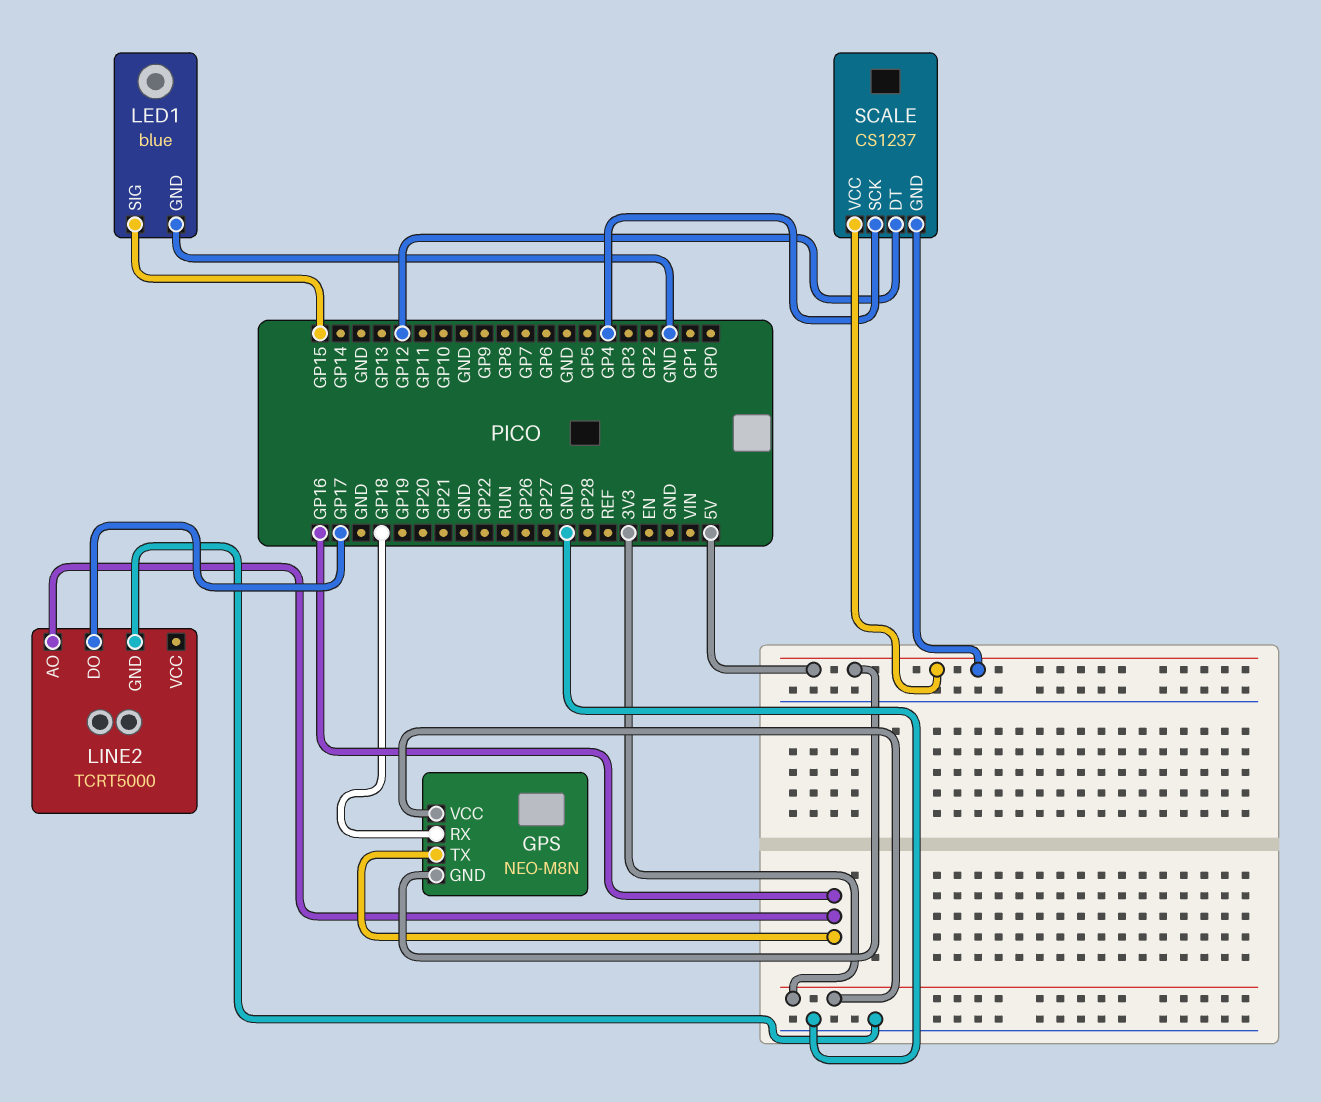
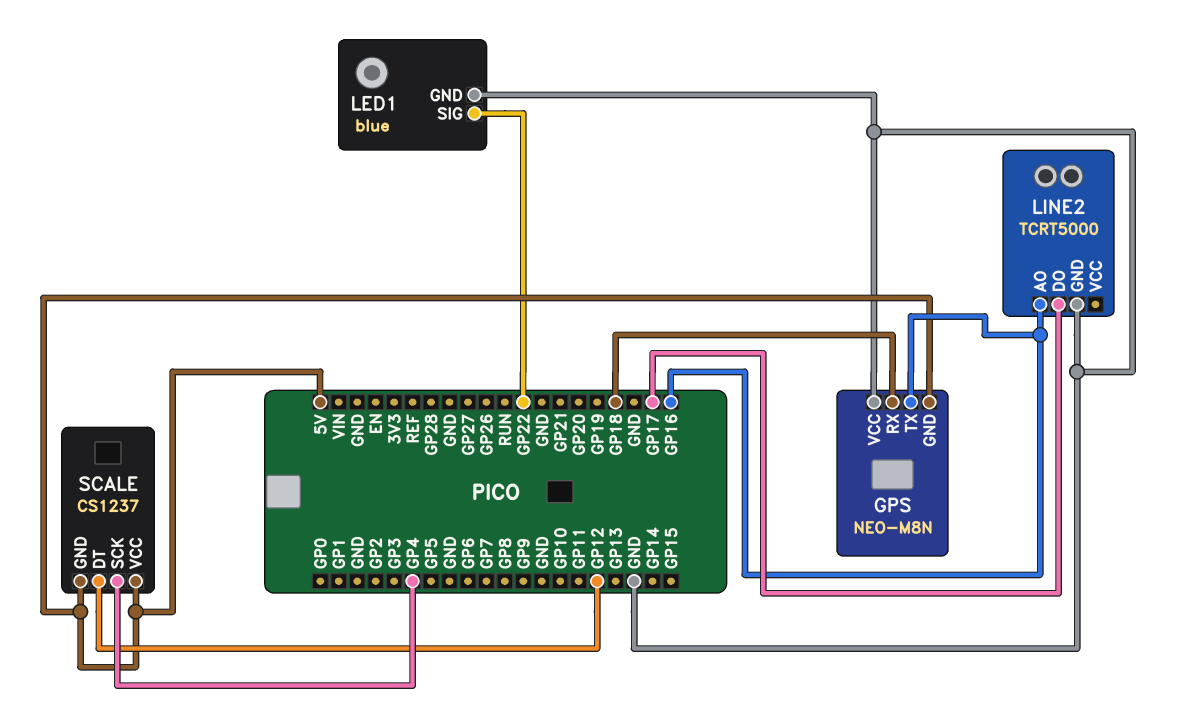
GPS pin VCC: 3V3 -> GND
LED1 pin SIG: GP15 -> GP22

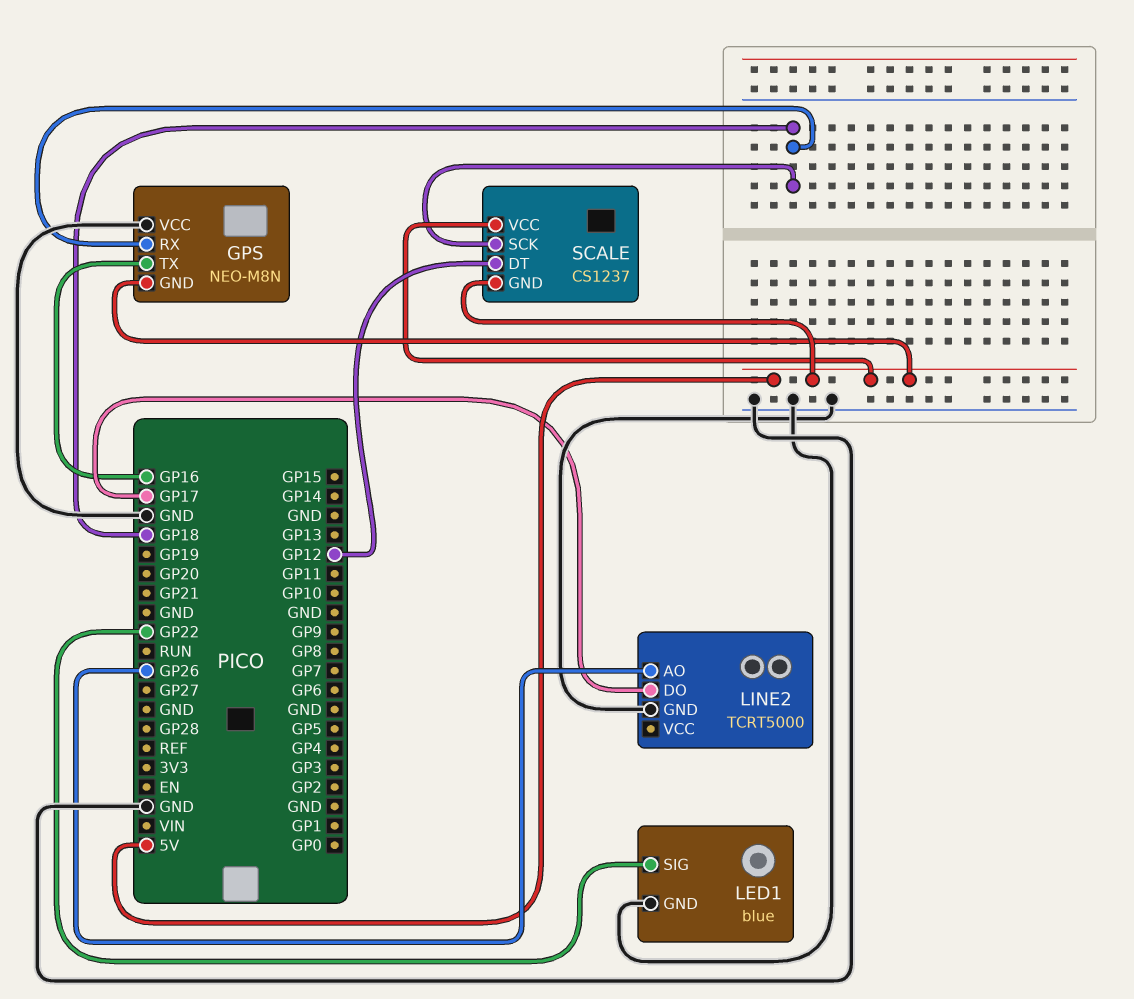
LINE2 pin AO: GP16 -> GP26
SCALE pin SCK: GP4 -> GP18

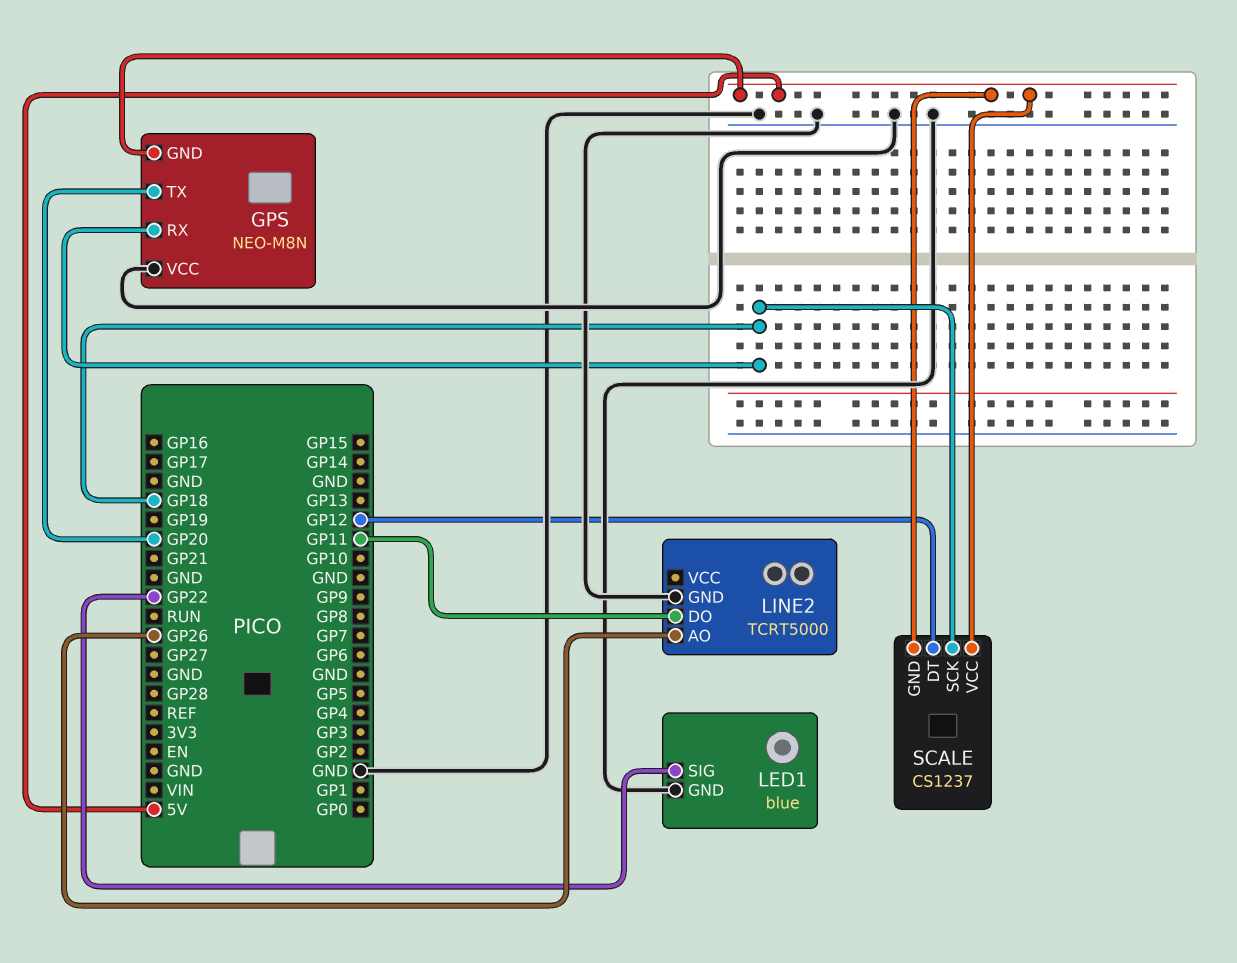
GPS pin TX: GP16 -> GP20
LINE2 pin DO: GP17 -> GP11

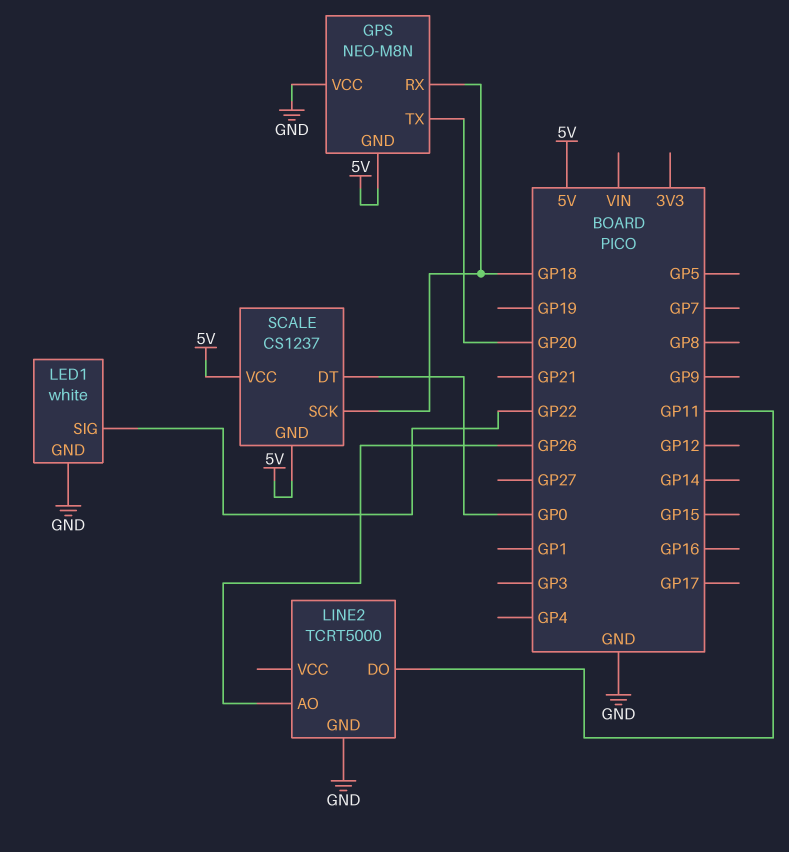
LED1: blue -> white
SCALE pin DT: GP12 -> GP0

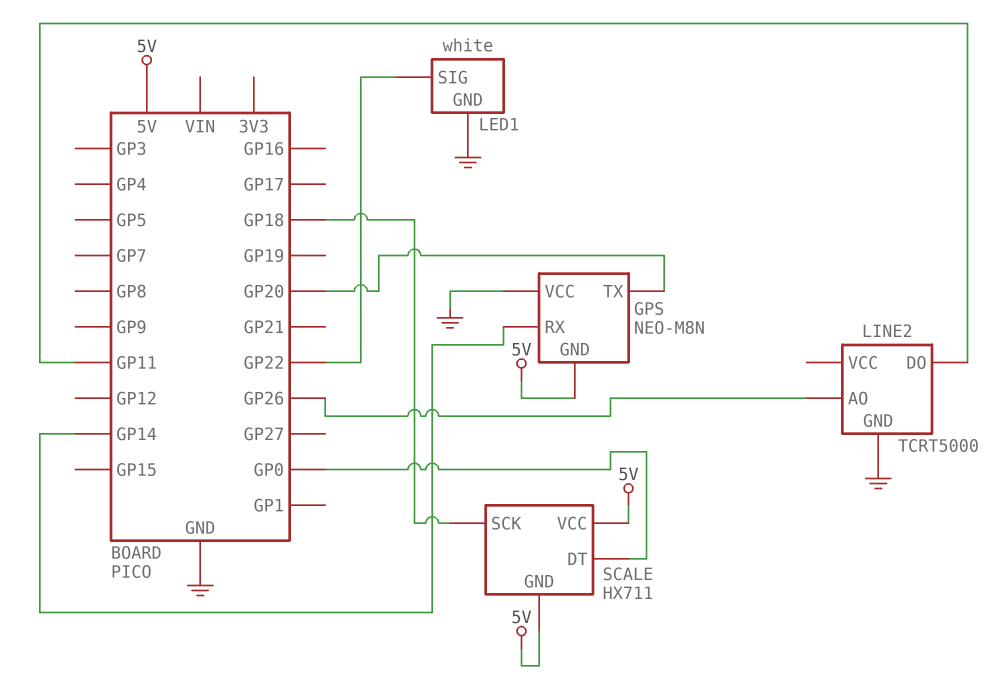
GPS pin RX: GP18 -> GP14
SCALE: CS1237 -> HX711

